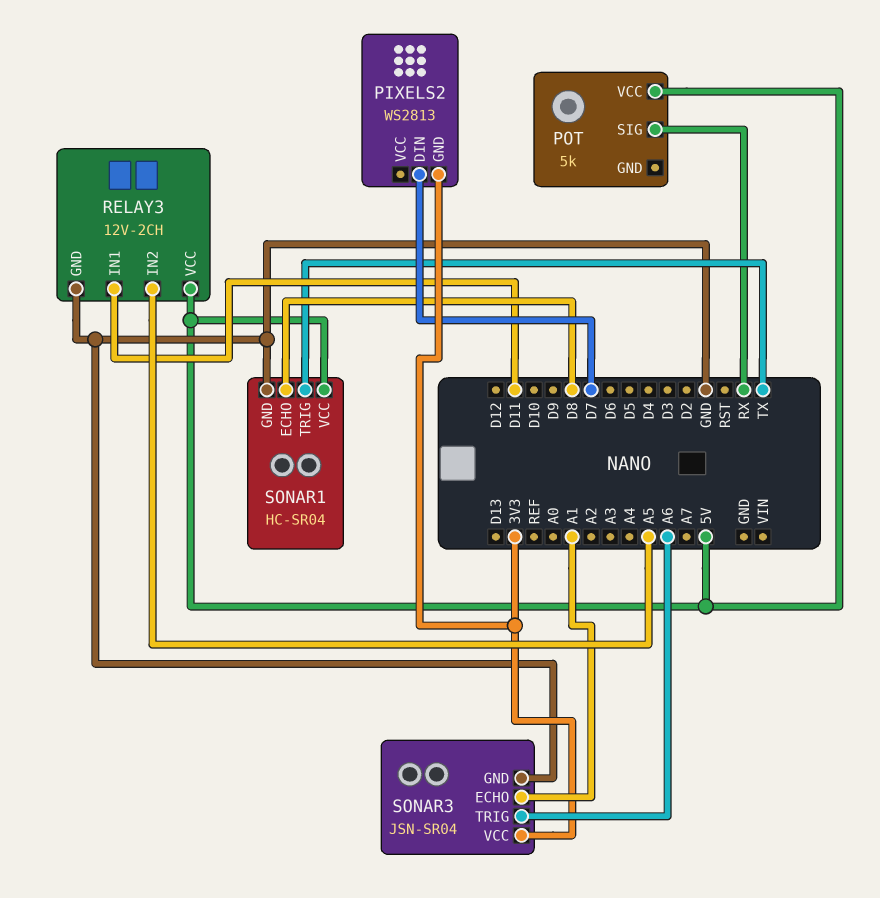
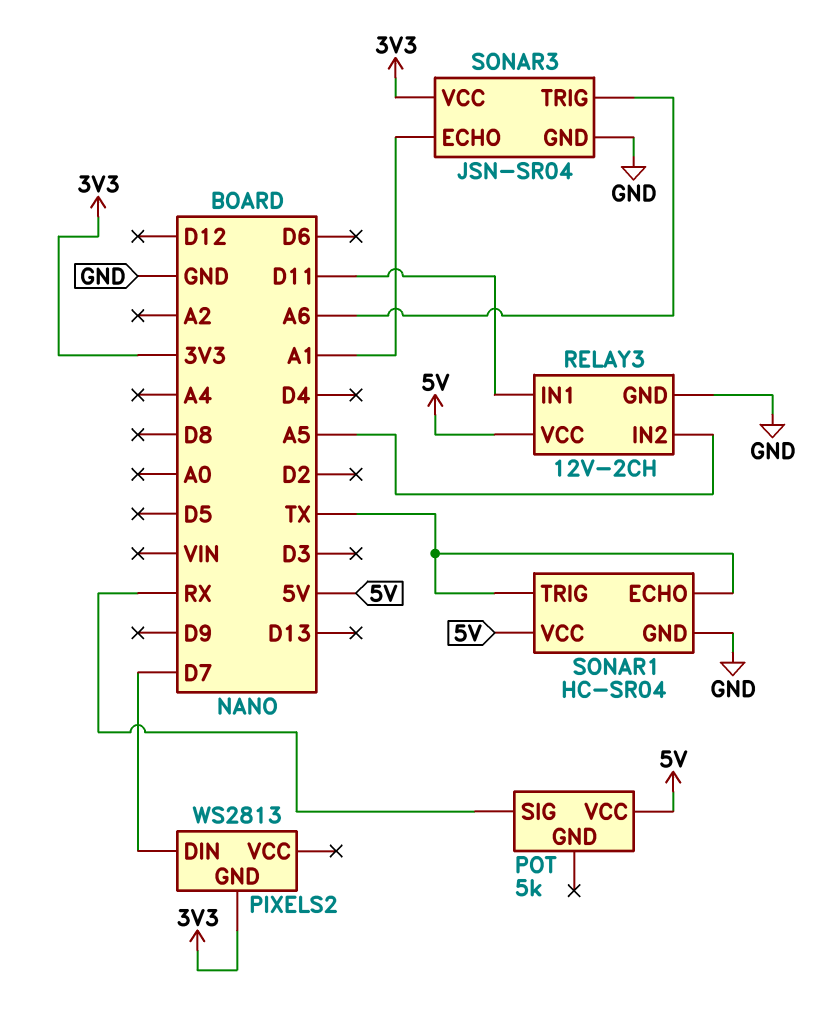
SONAR1 pin ECHO: D8 -> TX

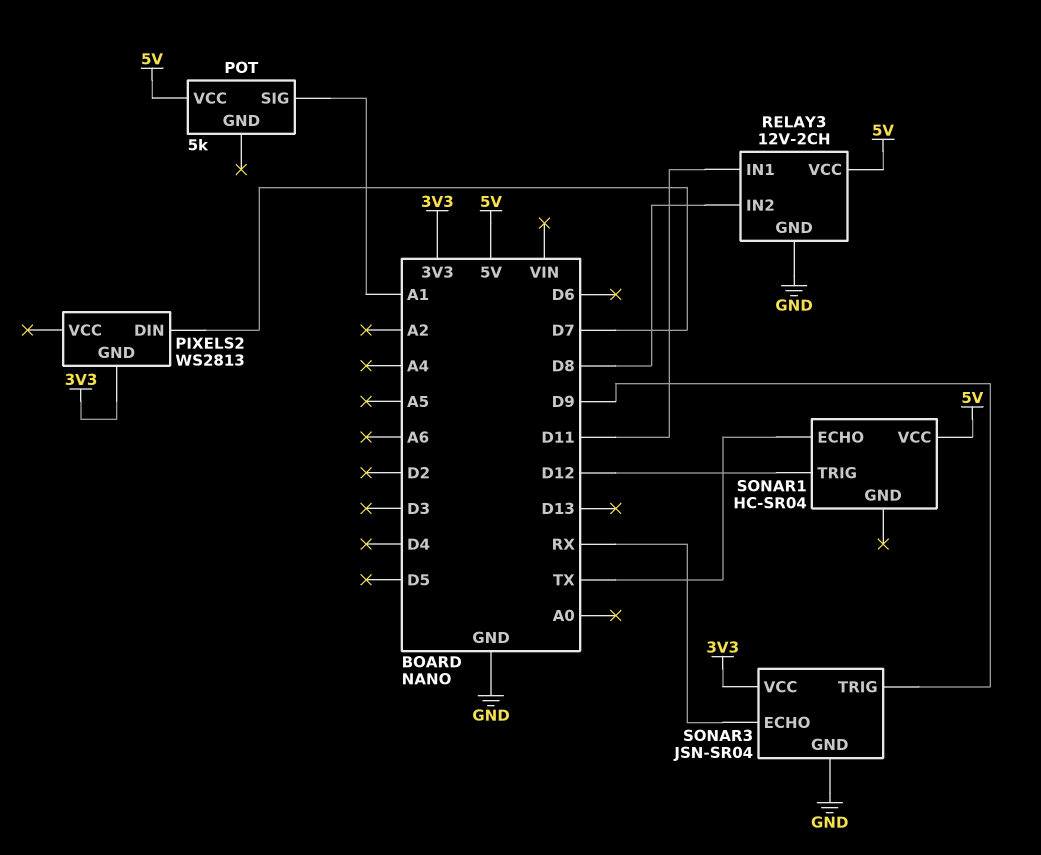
POT pin SIG: RX -> A1
RELAY3 pin IN2: A5 -> D8
SONAR1 pin GND: GND -> none
SONAR1 pin TRIG: TX -> D12
SONAR3 pin ECHO: A1 -> RX
SONAR3 pin TRIG: A6 -> D9

